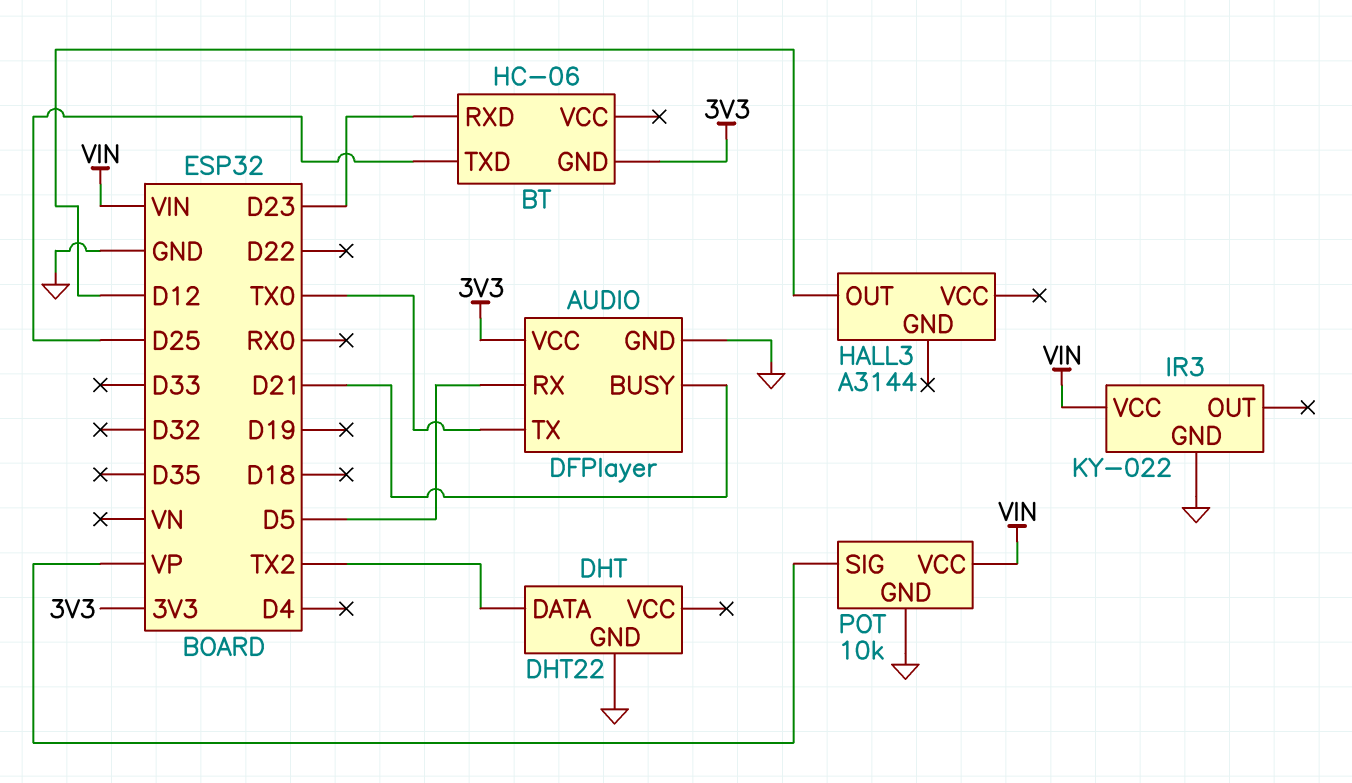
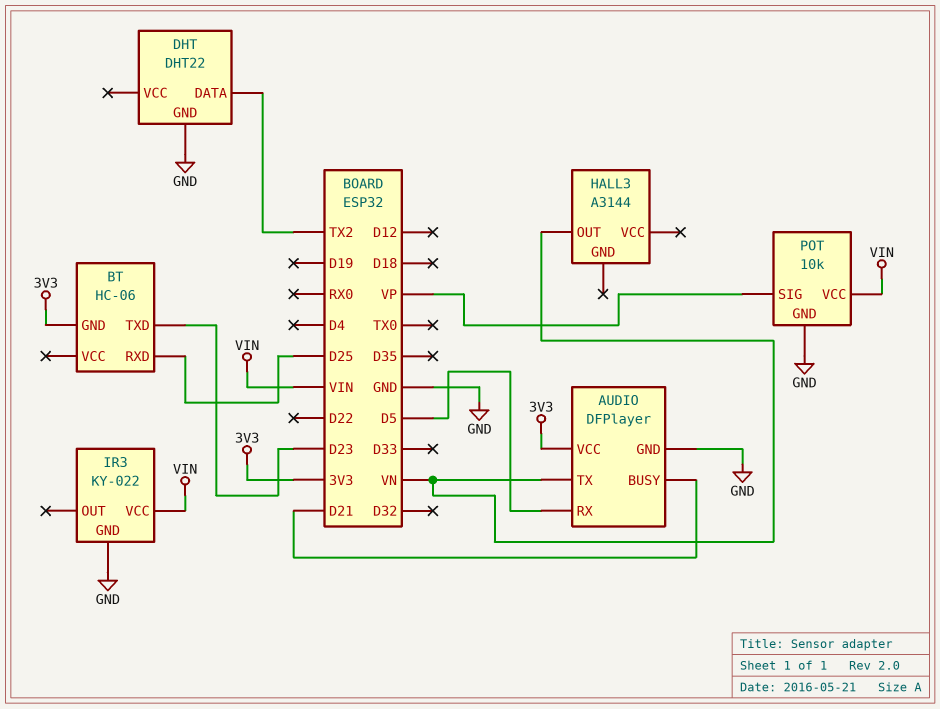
AUDIO pin TX: TX0 -> VN
BT pin RXD: D23 -> D25
BT pin TXD: D25 -> D23
HALL3 pin OUT: D12 -> VN

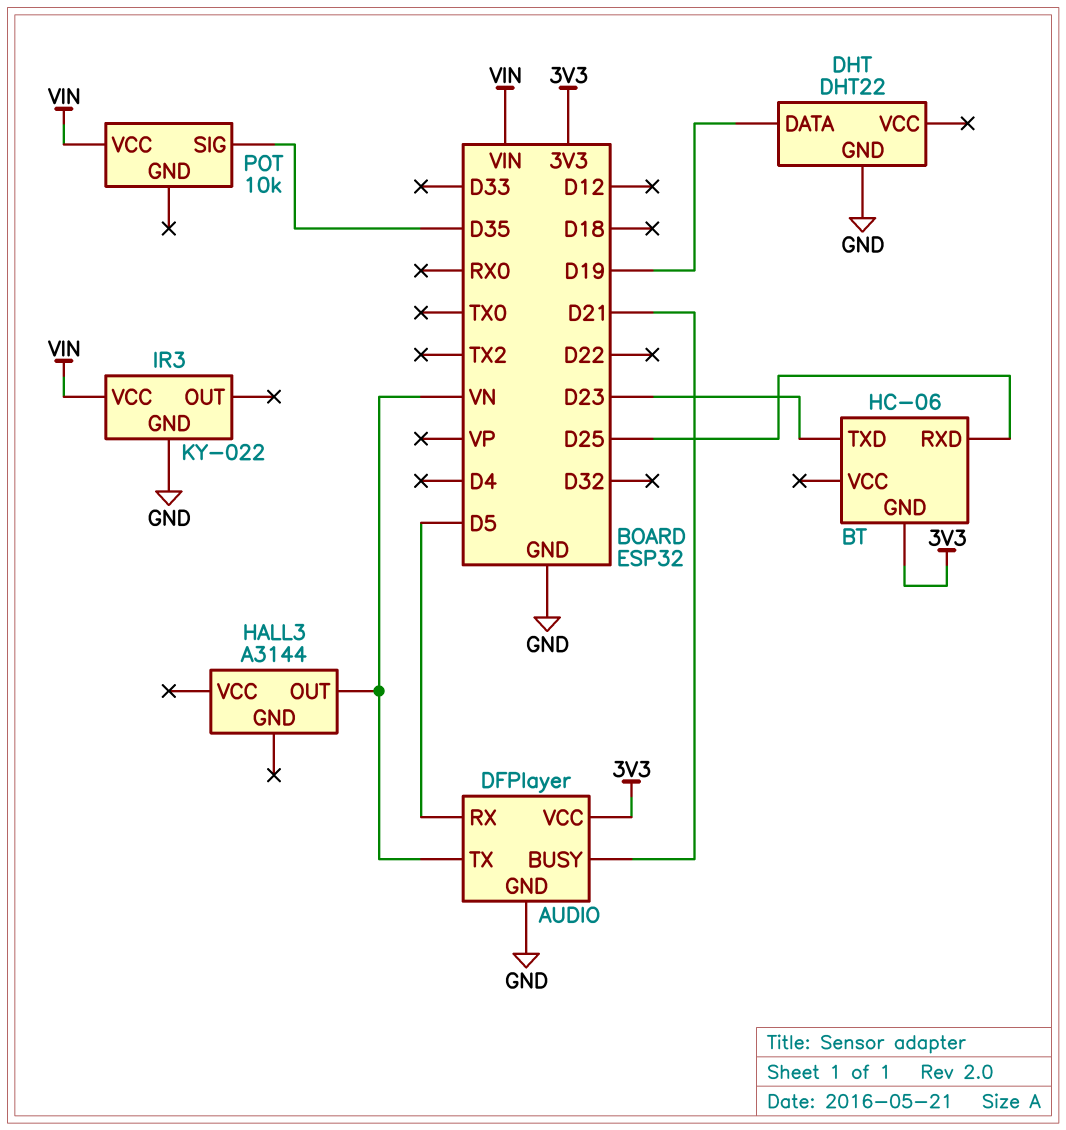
DHT pin DATA: TX2 -> D19
POT pin GND: GND -> none
POT pin SIG: VP -> D35

